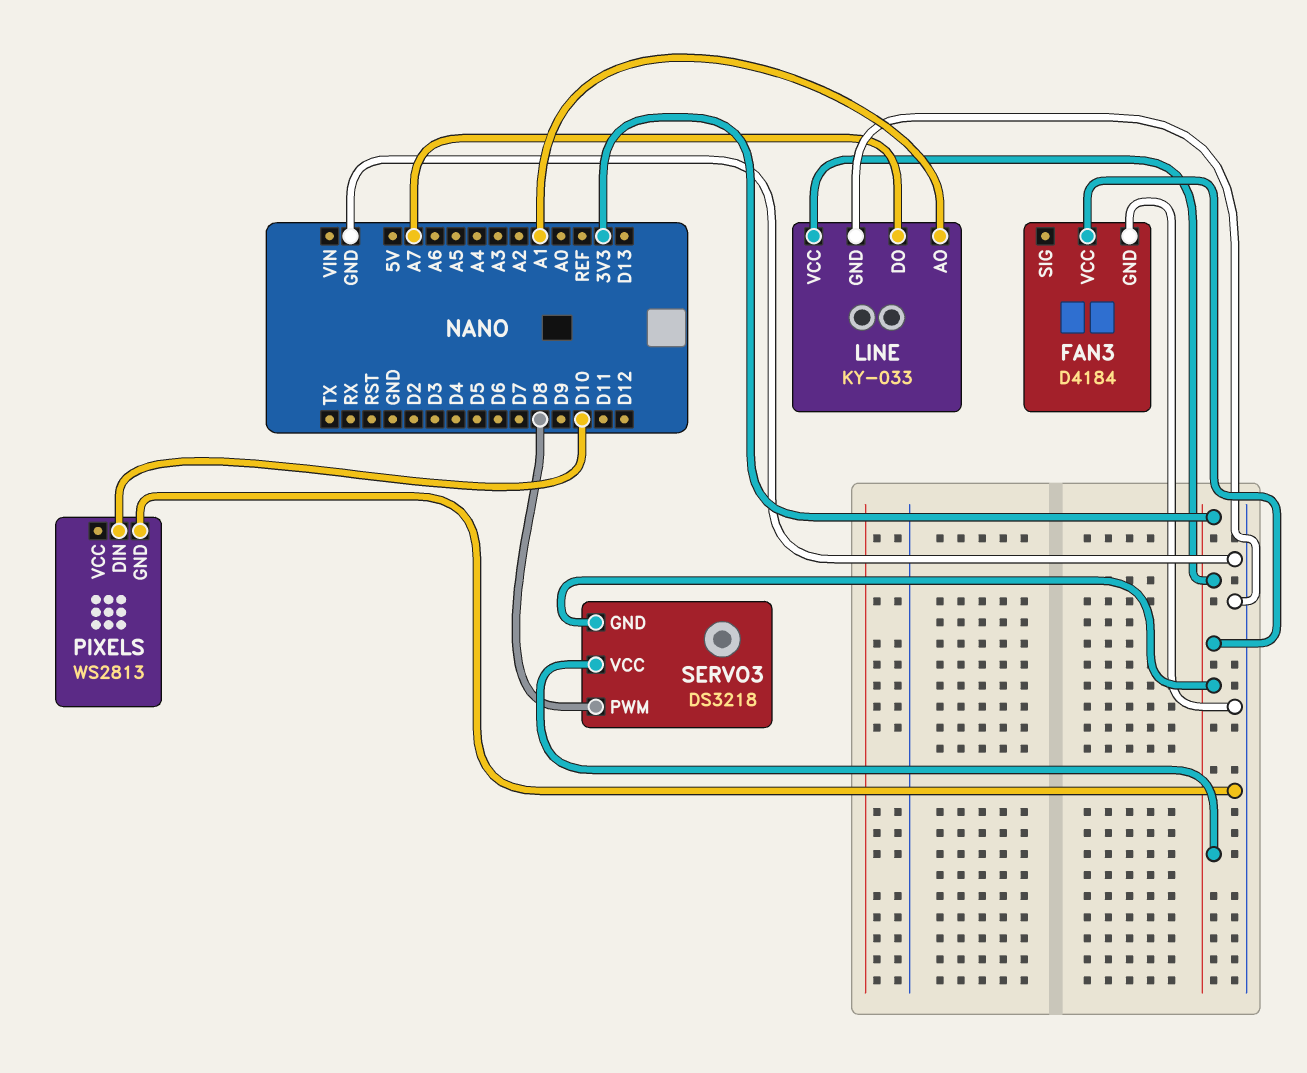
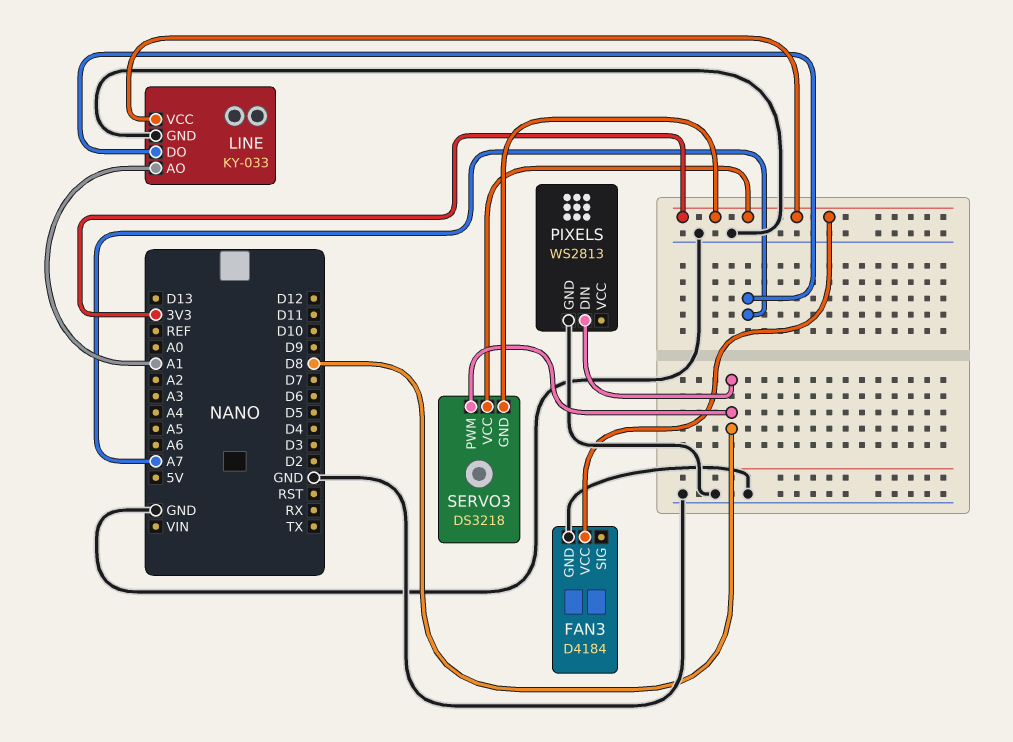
PIXELS pin DIN: D10 -> D8

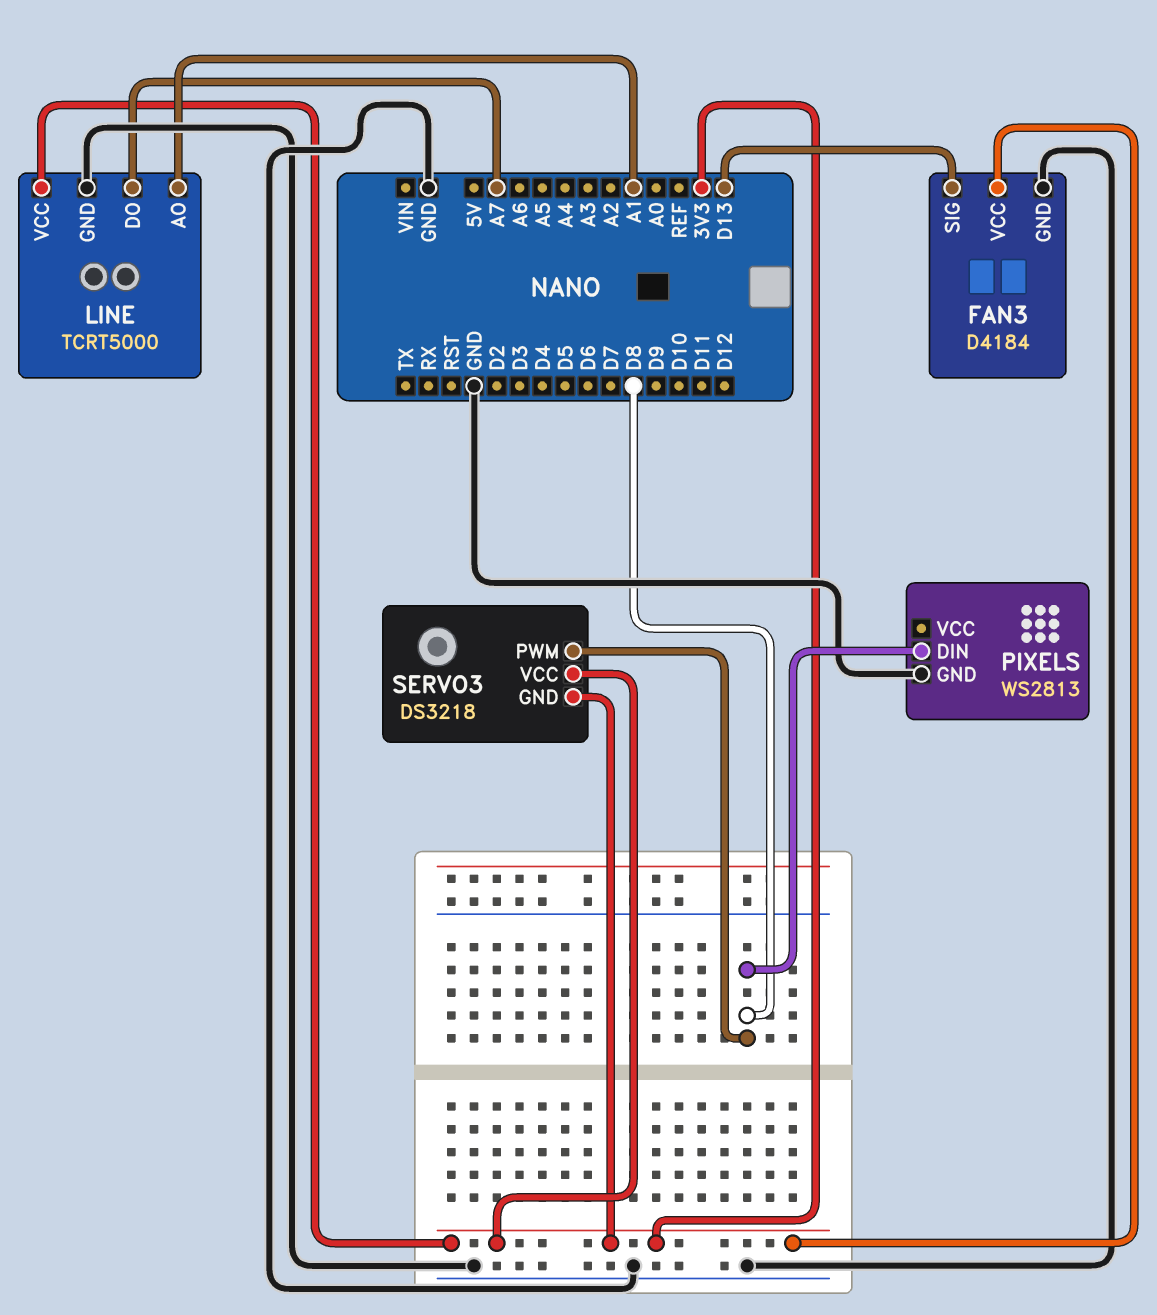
FAN3 pin SIG: none -> D13
LINE: KY-033 -> TCRT5000

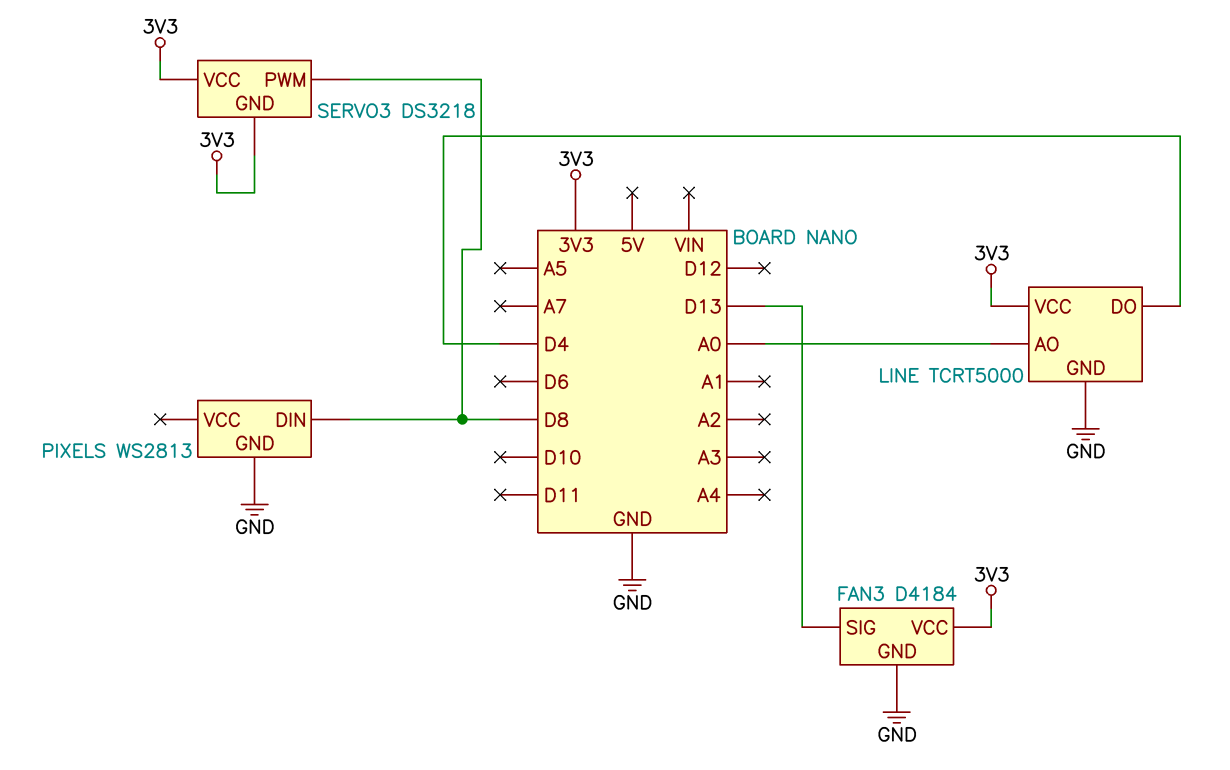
LINE pin AO: A1 -> A0
LINE pin DO: A7 -> D4

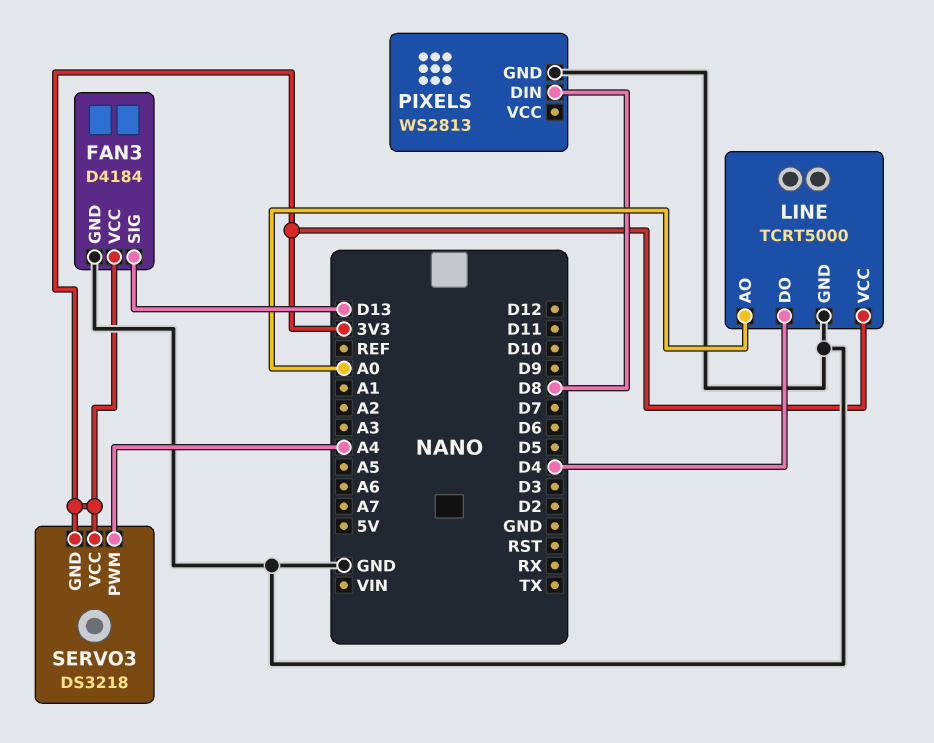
SERVO3 pin PWM: D8 -> A4

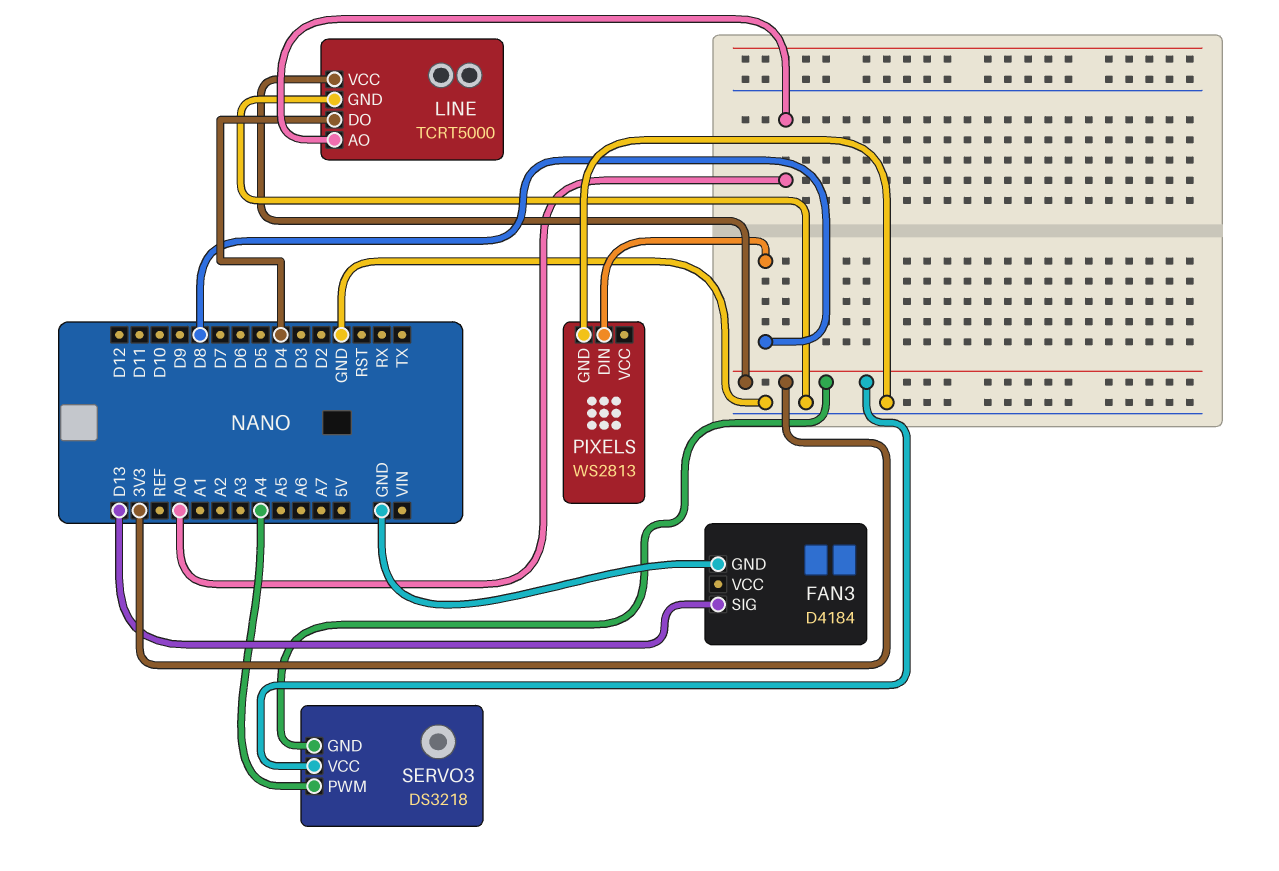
FAN3 pin VCC: 3V3 -> none

